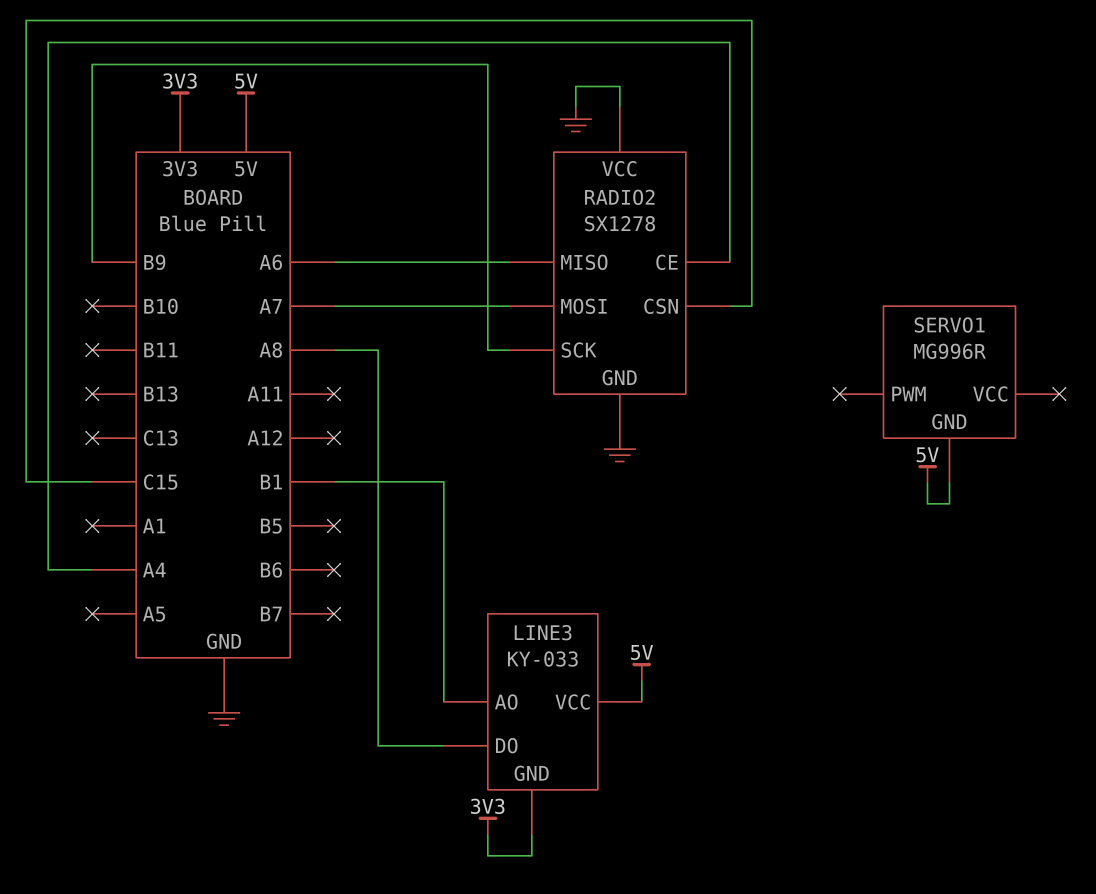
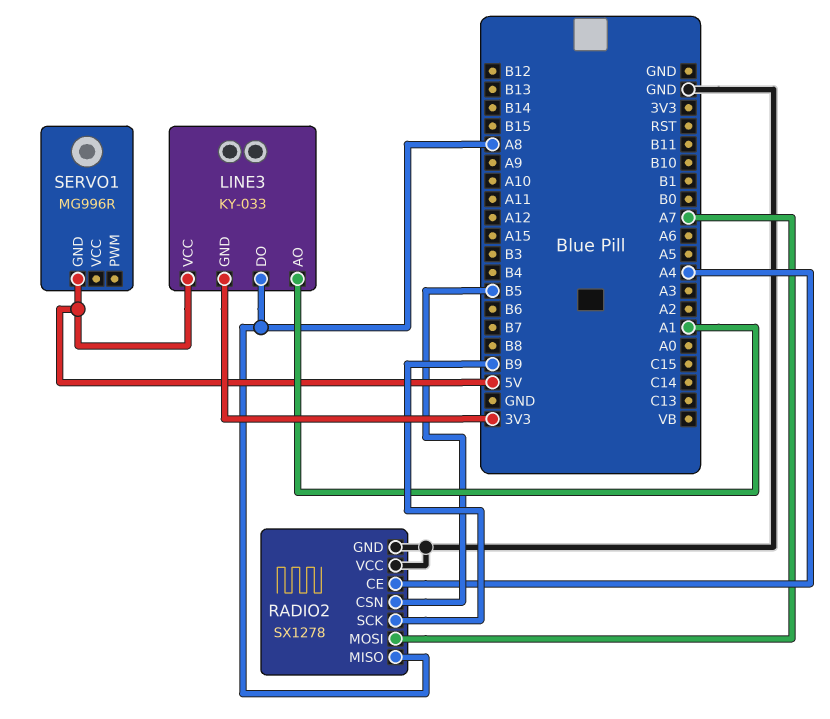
LINE3 pin AO: B1 -> A1
RADIO2 pin CSN: C15 -> B5
RADIO2 pin MISO: A6 -> A8

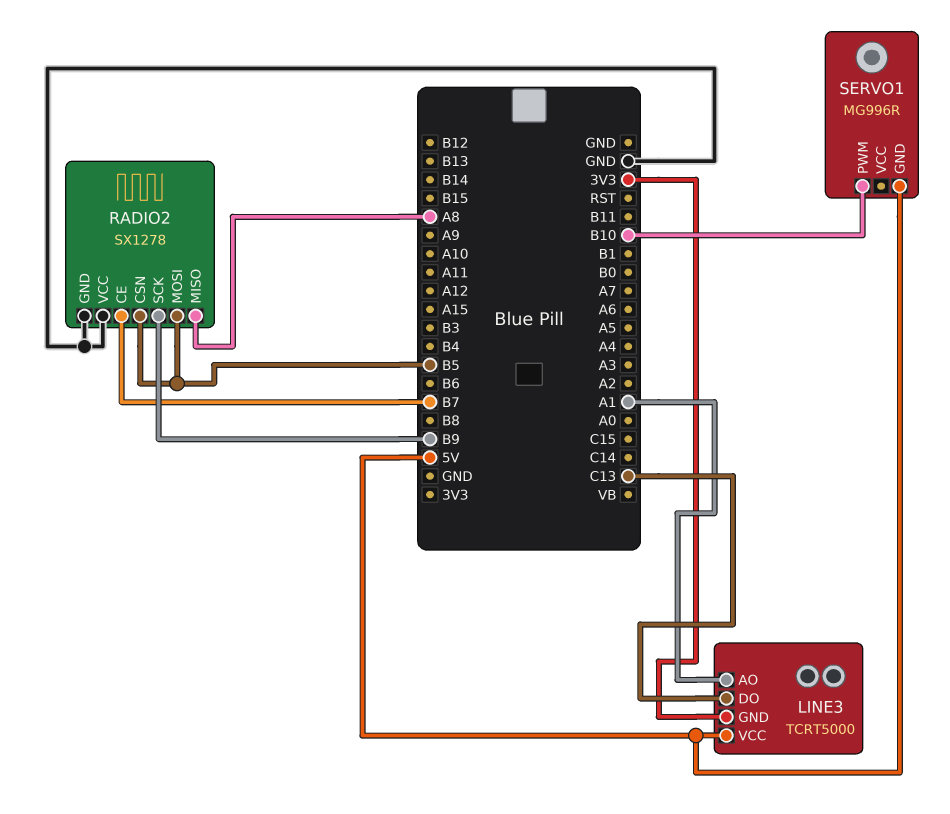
LINE3: KY-033 -> TCRT5000
LINE3 pin DO: A8 -> C13
RADIO2 pin CE: A4 -> B7
RADIO2 pin MOSI: A7 -> B5
SERVO1 pin PWM: none -> B10

